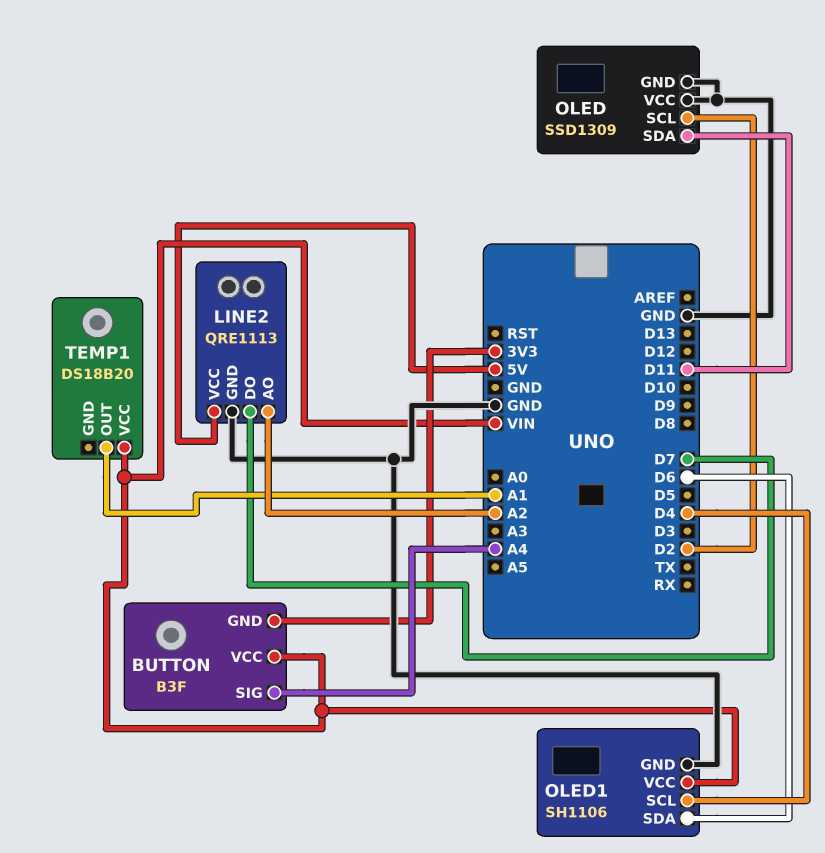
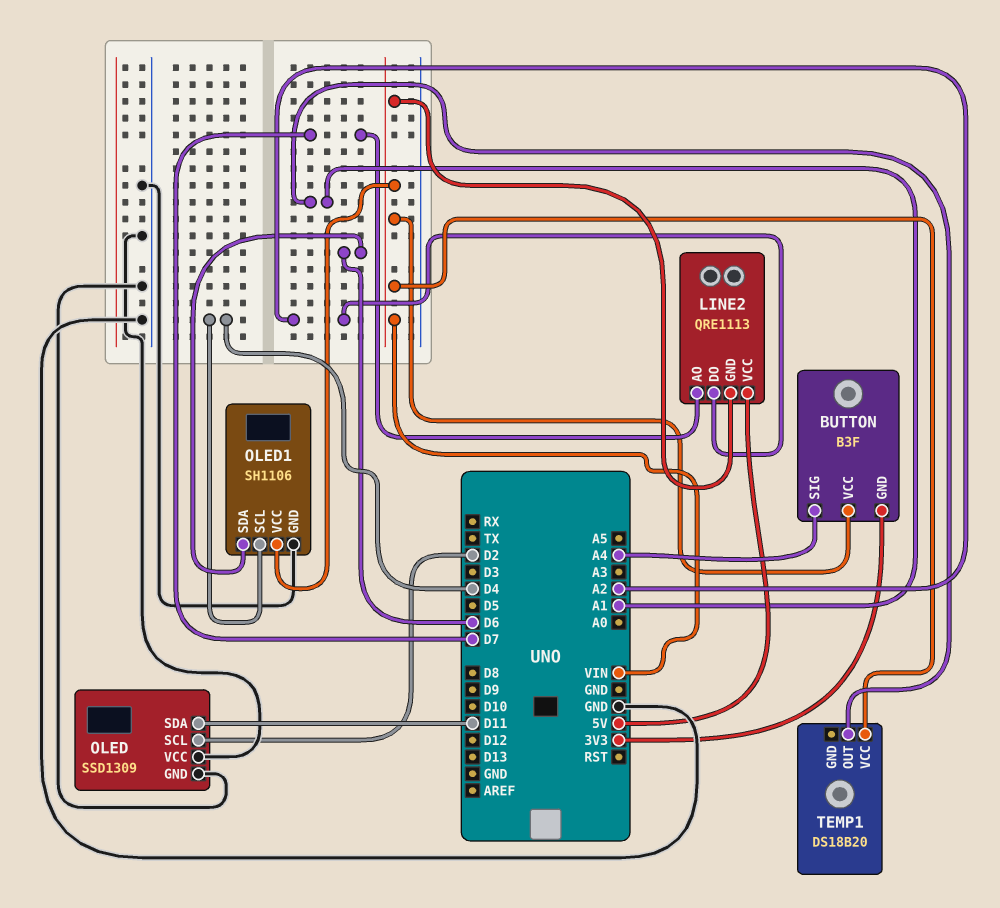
LINE2 pin AO: A2 -> D7
LINE2 pin DO: D7 -> A2
LINE2 pin GND: GND -> VIN

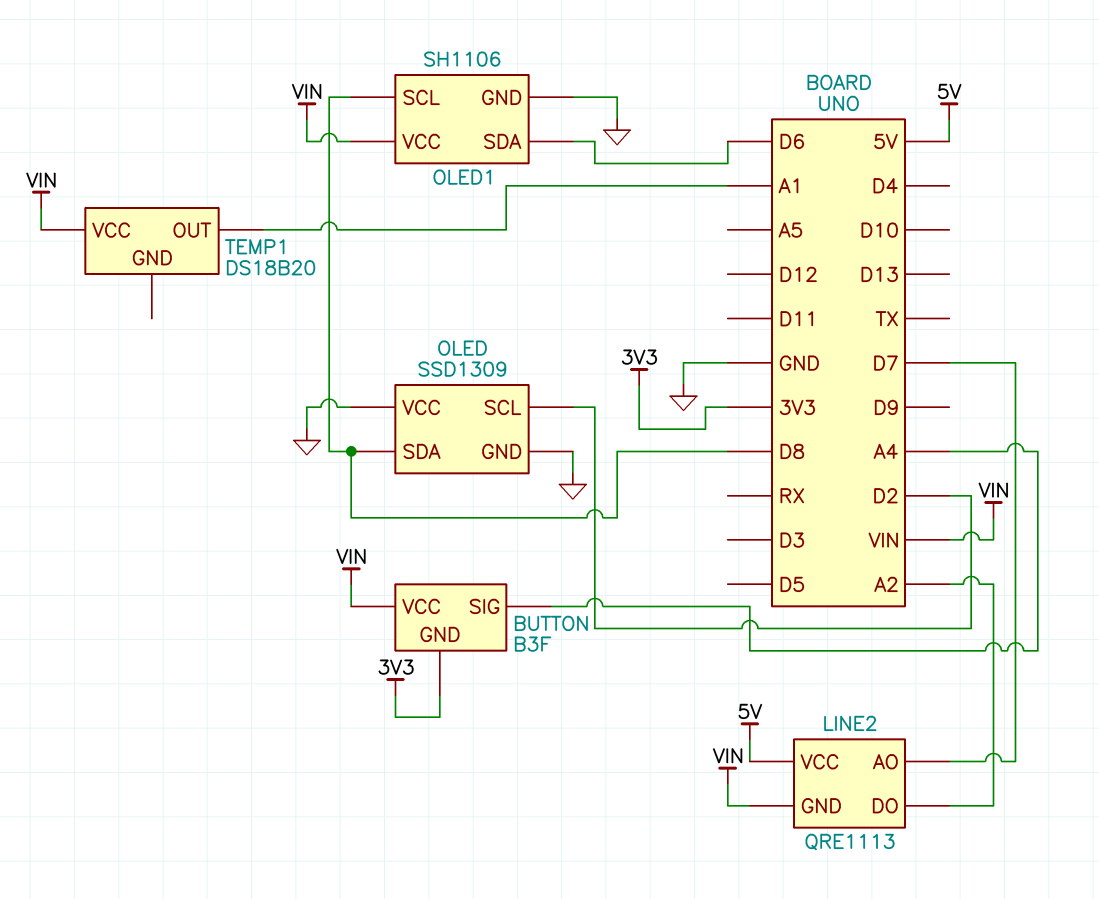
OLED pin SDA: D11 -> D8
OLED1 pin SCL: D4 -> D8

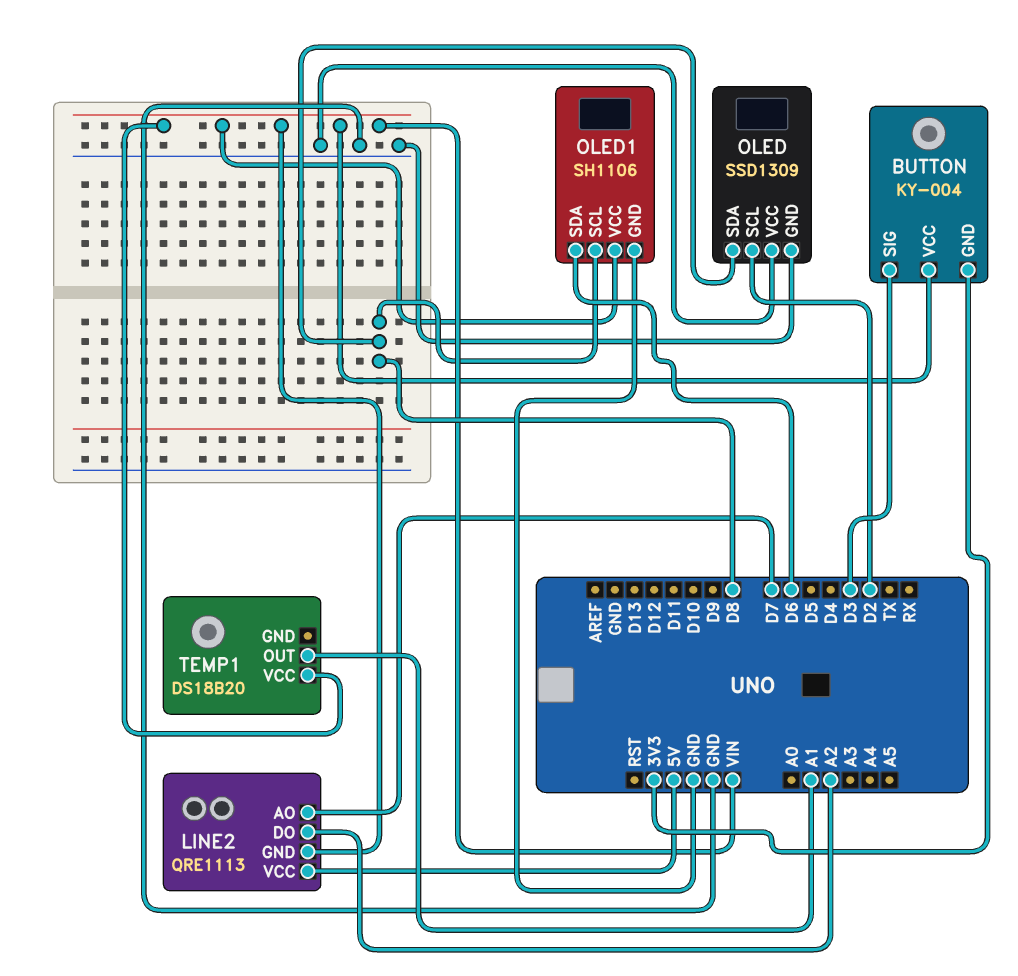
BUTTON: B3F -> KY-004
BUTTON pin SIG: A4 -> D3

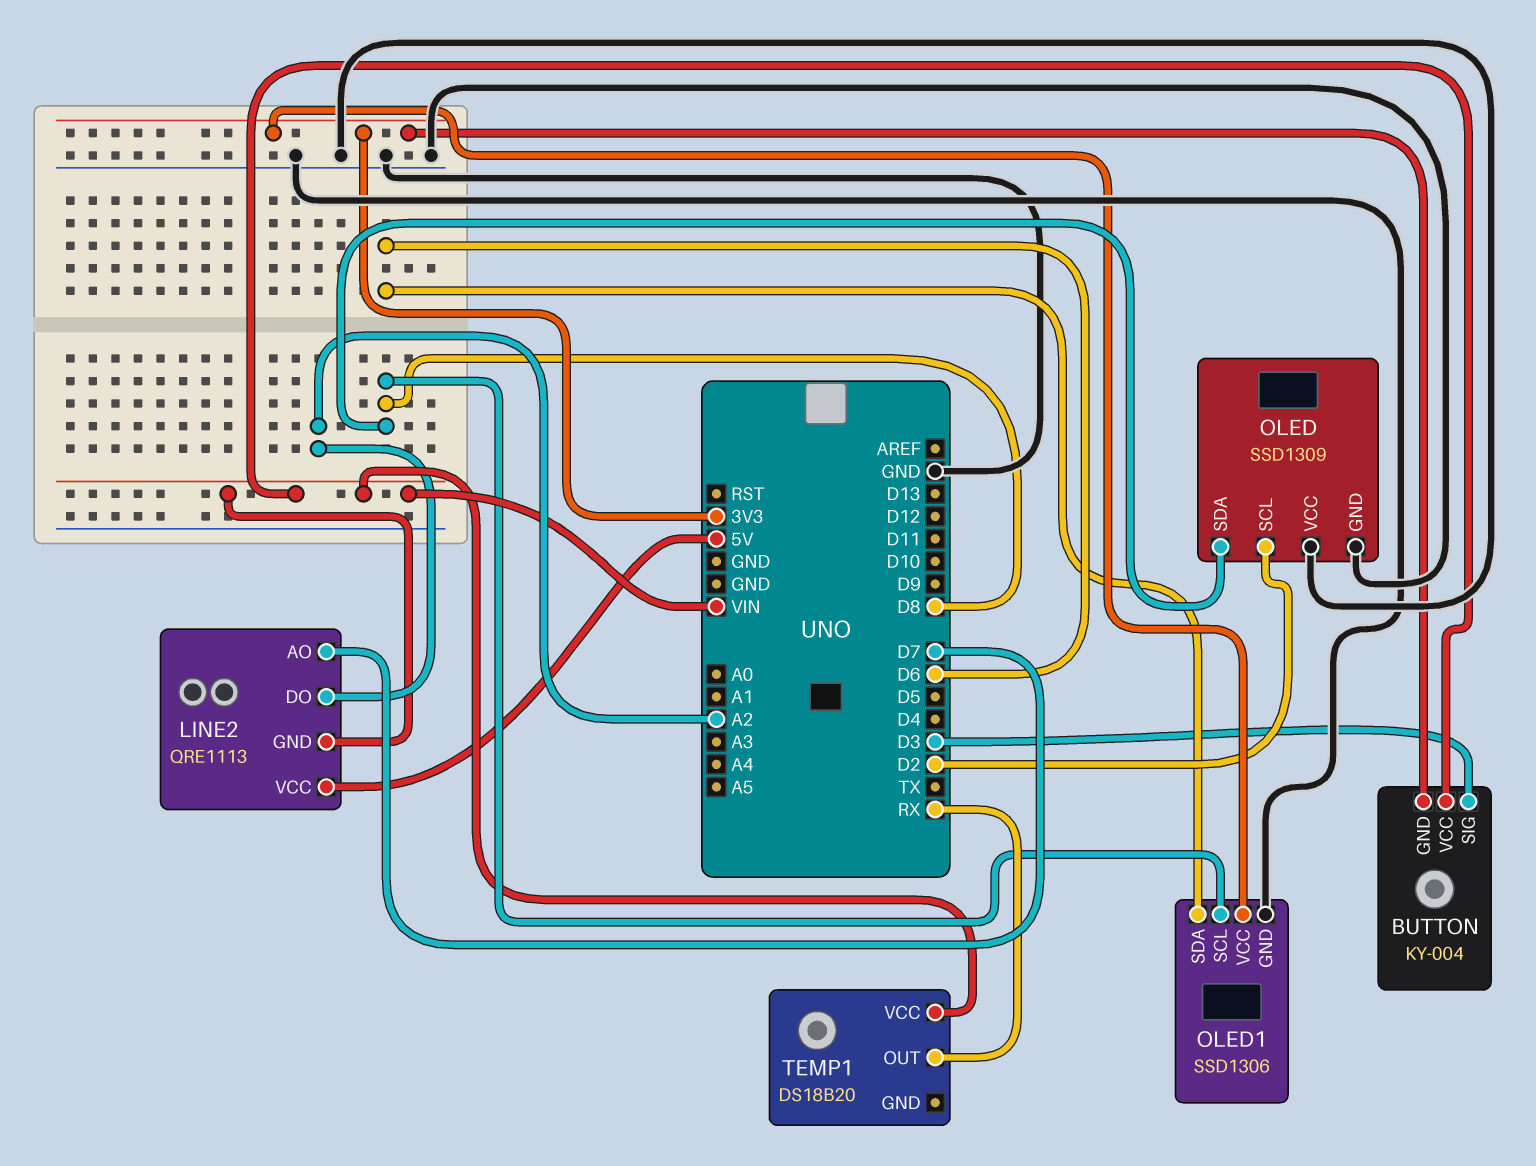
OLED1: SH1106 -> SSD1306
OLED1 pin VCC: VIN -> 3V3
TEMP1 pin OUT: A1 -> RX

